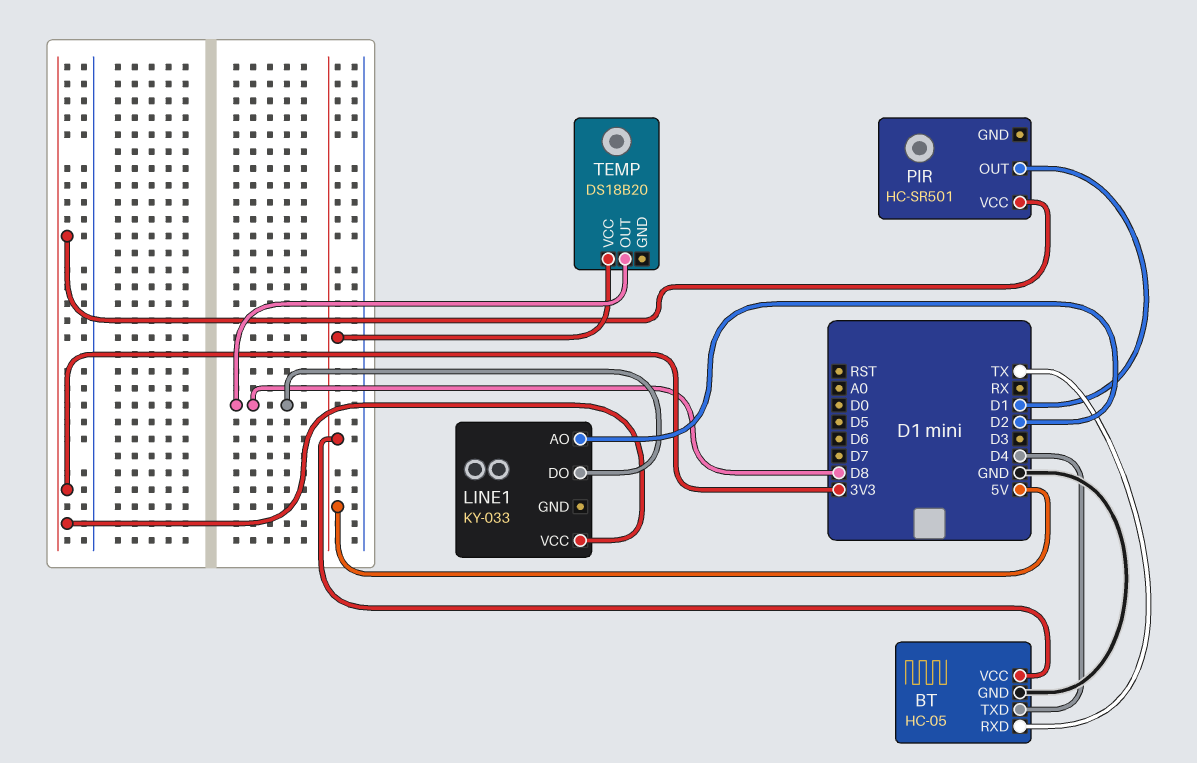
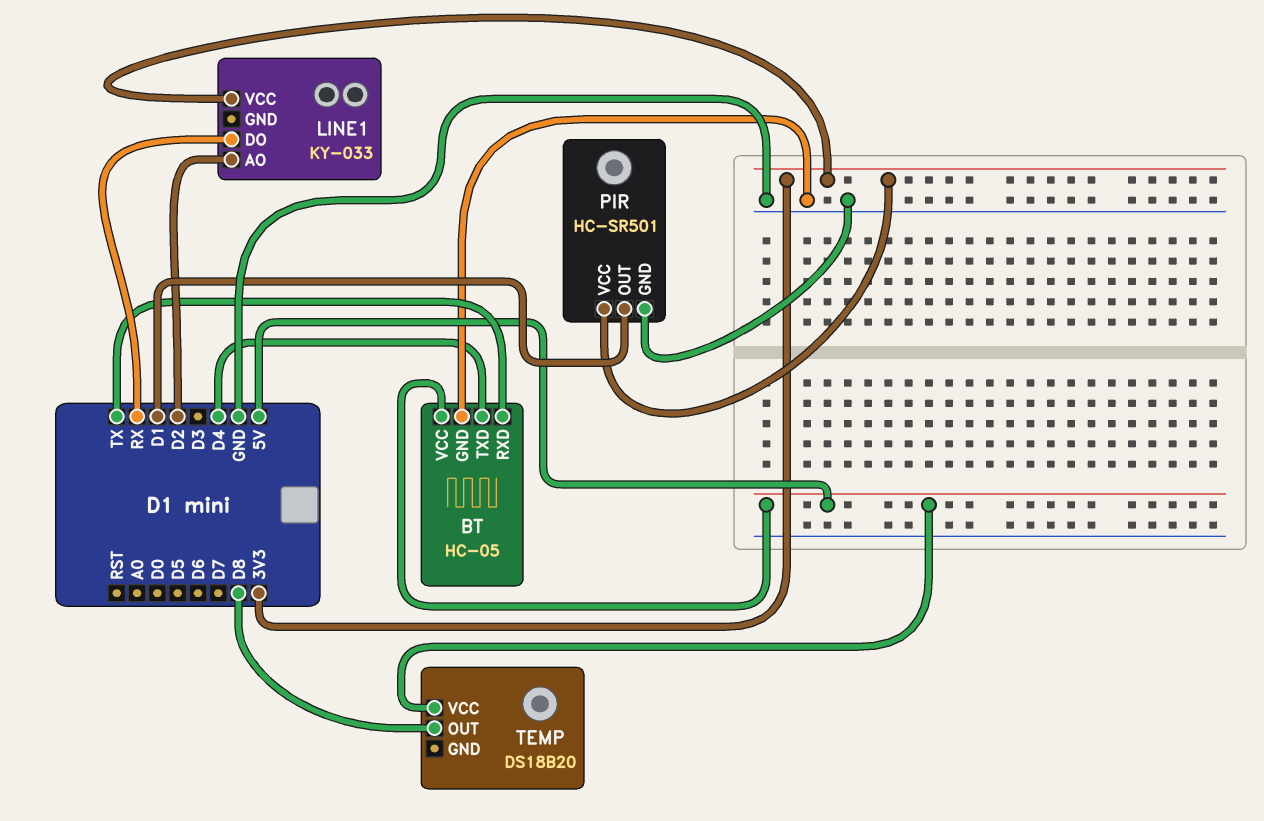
LINE1 pin DO: D8 -> RX
PIR pin GND: none -> GND

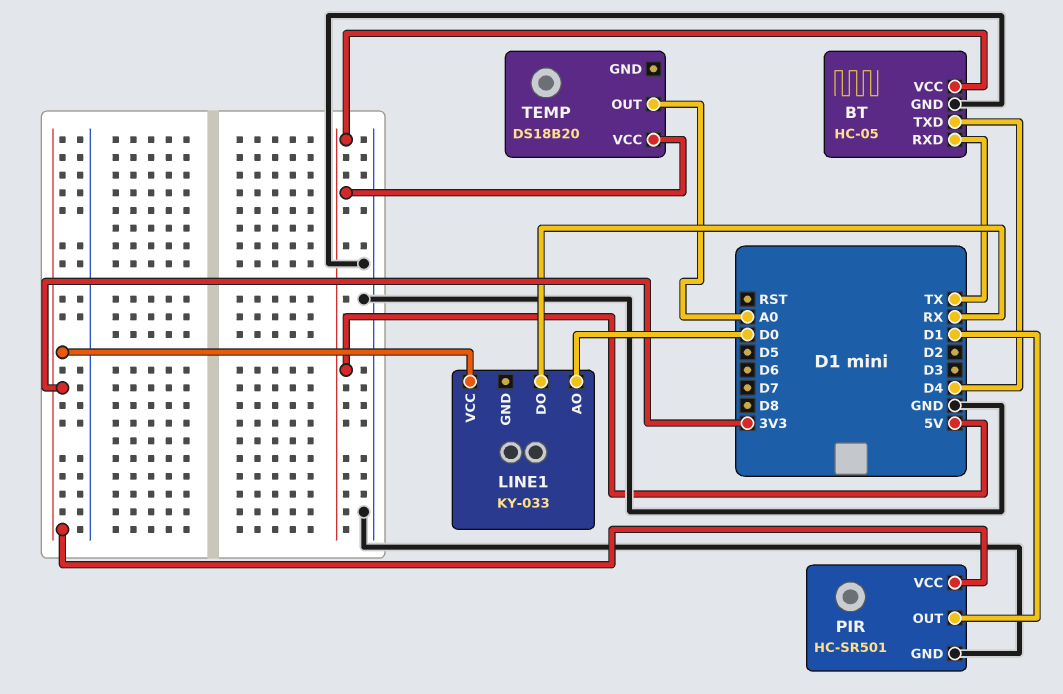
LINE1 pin AO: D2 -> D0
TEMP pin OUT: D8 -> A0

